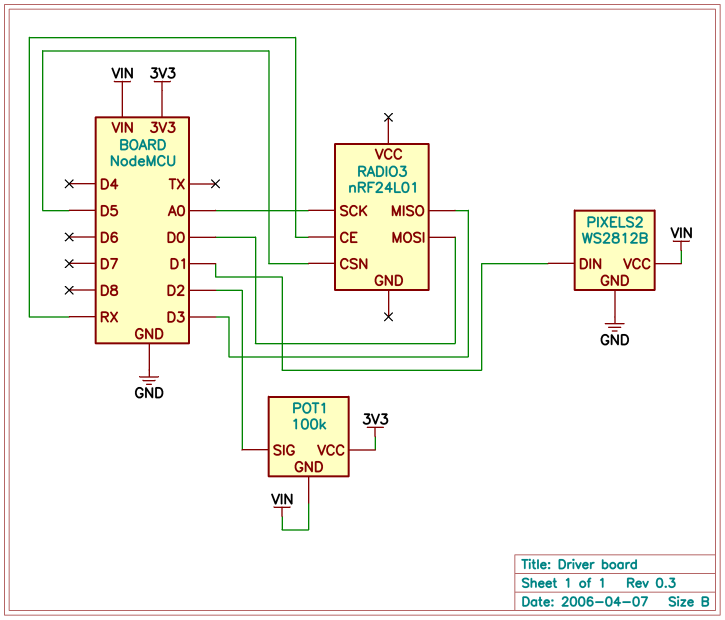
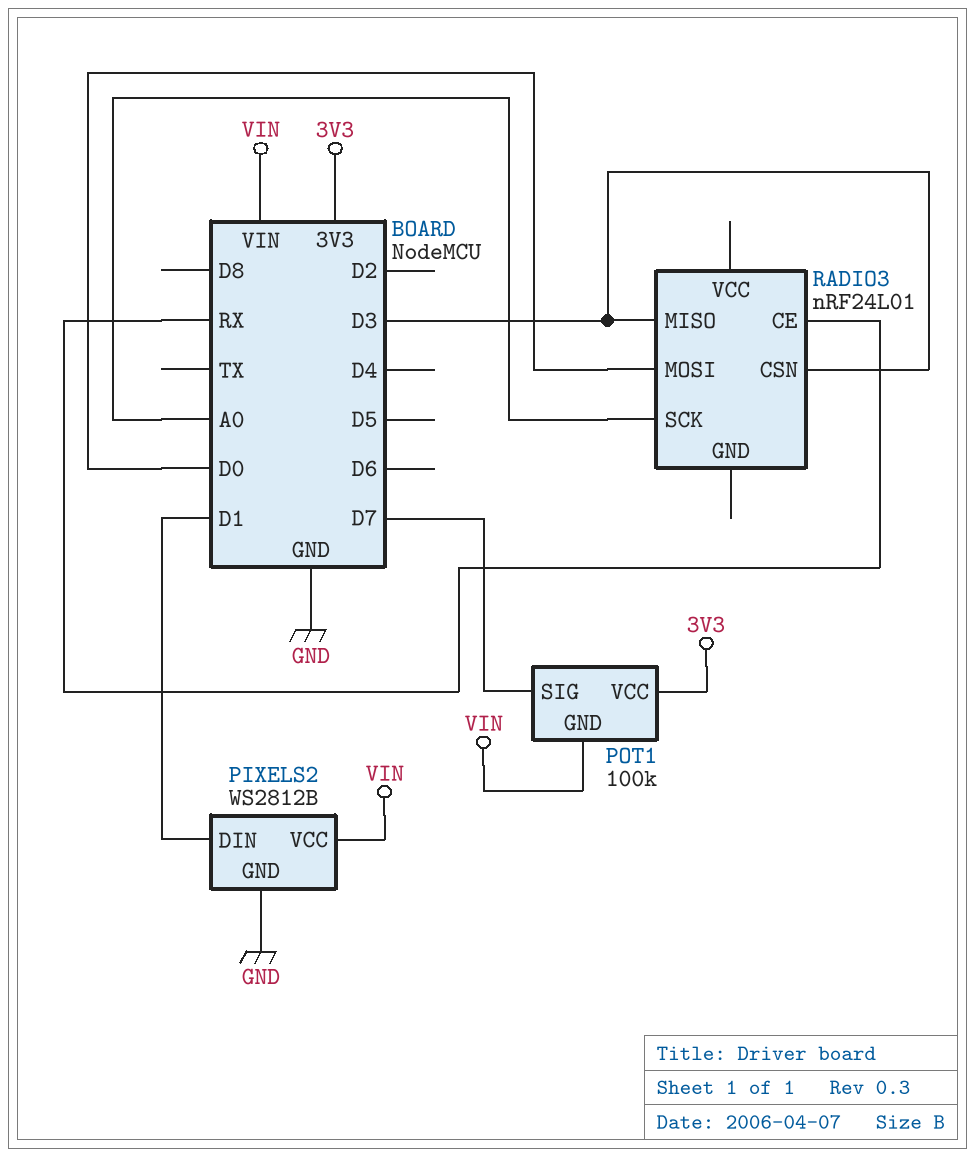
POT1 pin SIG: D2 -> D7
RADIO3 pin CSN: D5 -> D3

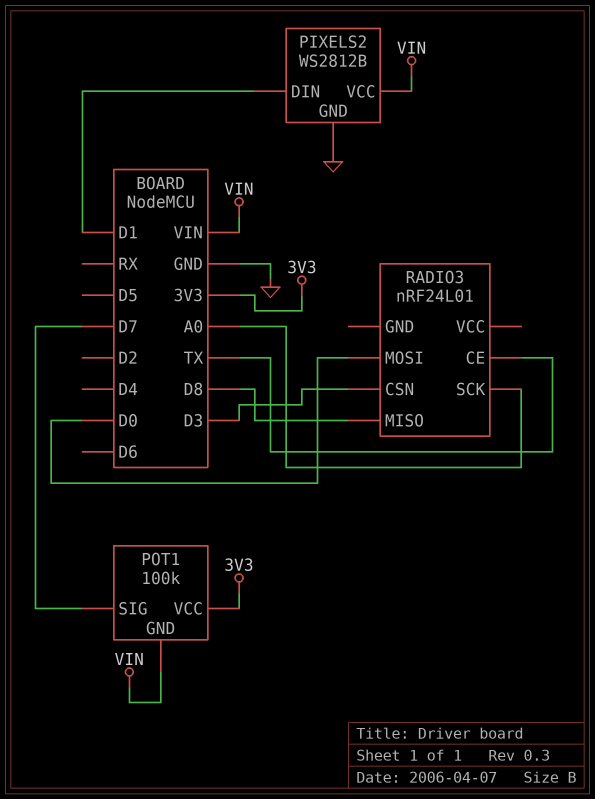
RADIO3 pin CE: RX -> TX
RADIO3 pin MISO: D3 -> D8

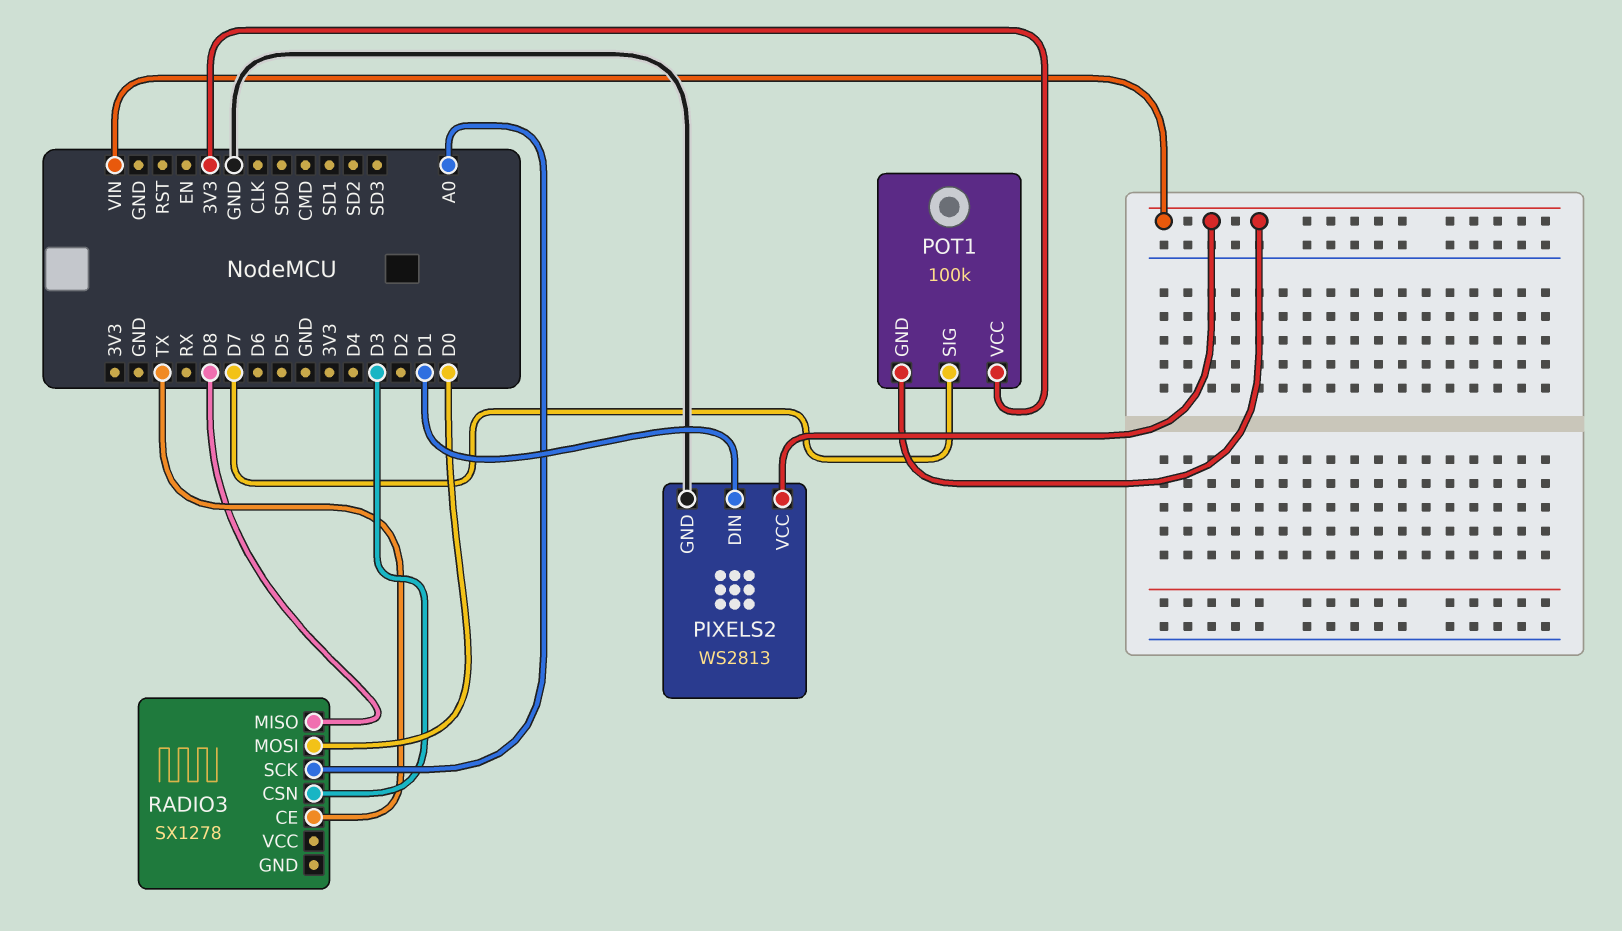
PIXELS2: WS2812B -> WS2813
RADIO3: nRF24L01 -> SX1278

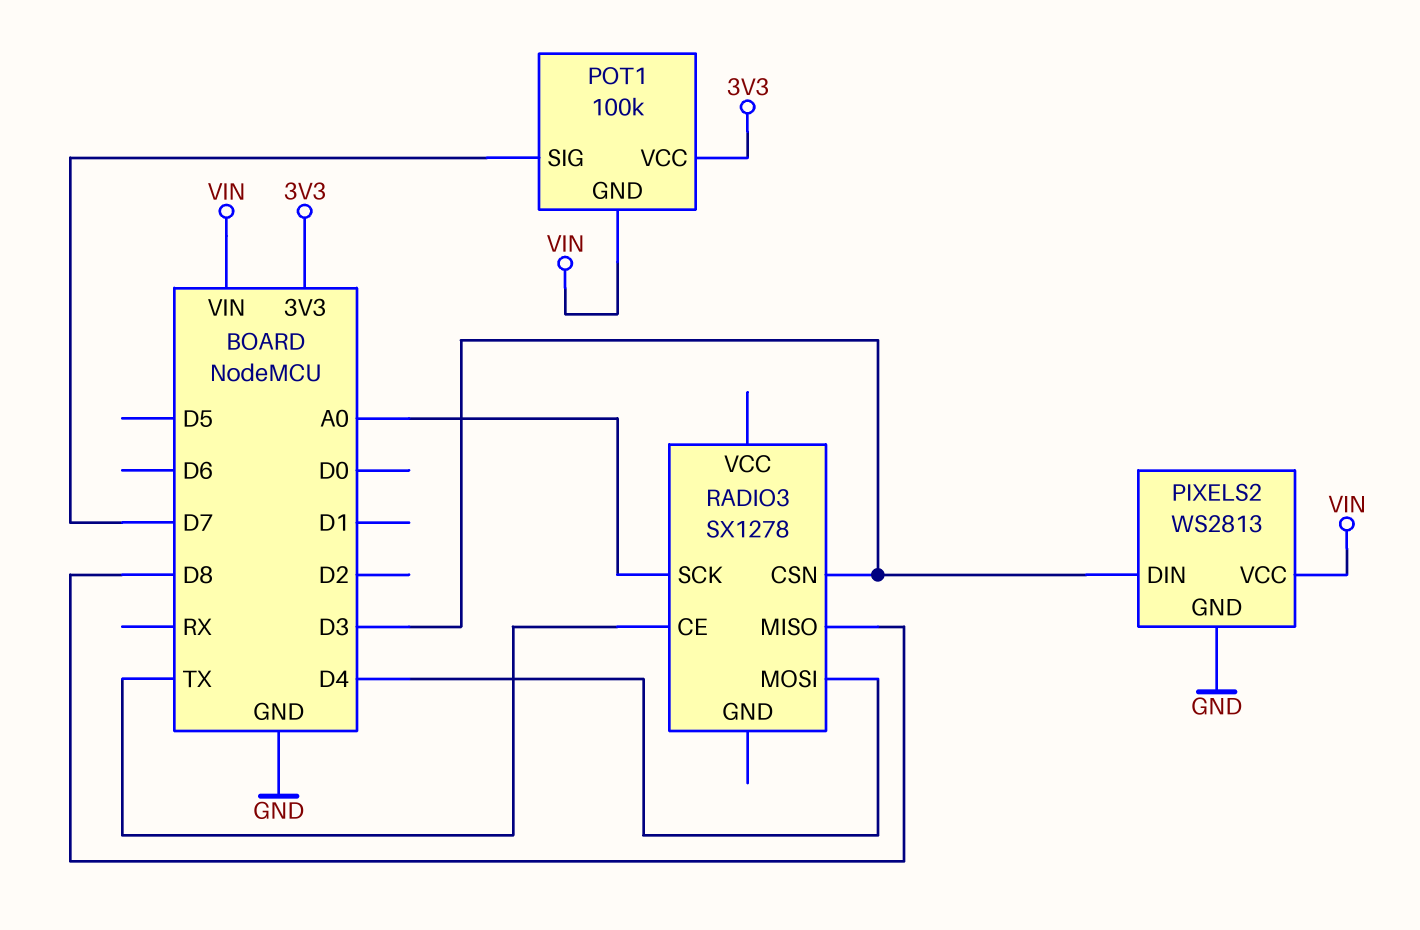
PIXELS2 pin DIN: D1 -> D3
RADIO3 pin MOSI: D0 -> D4

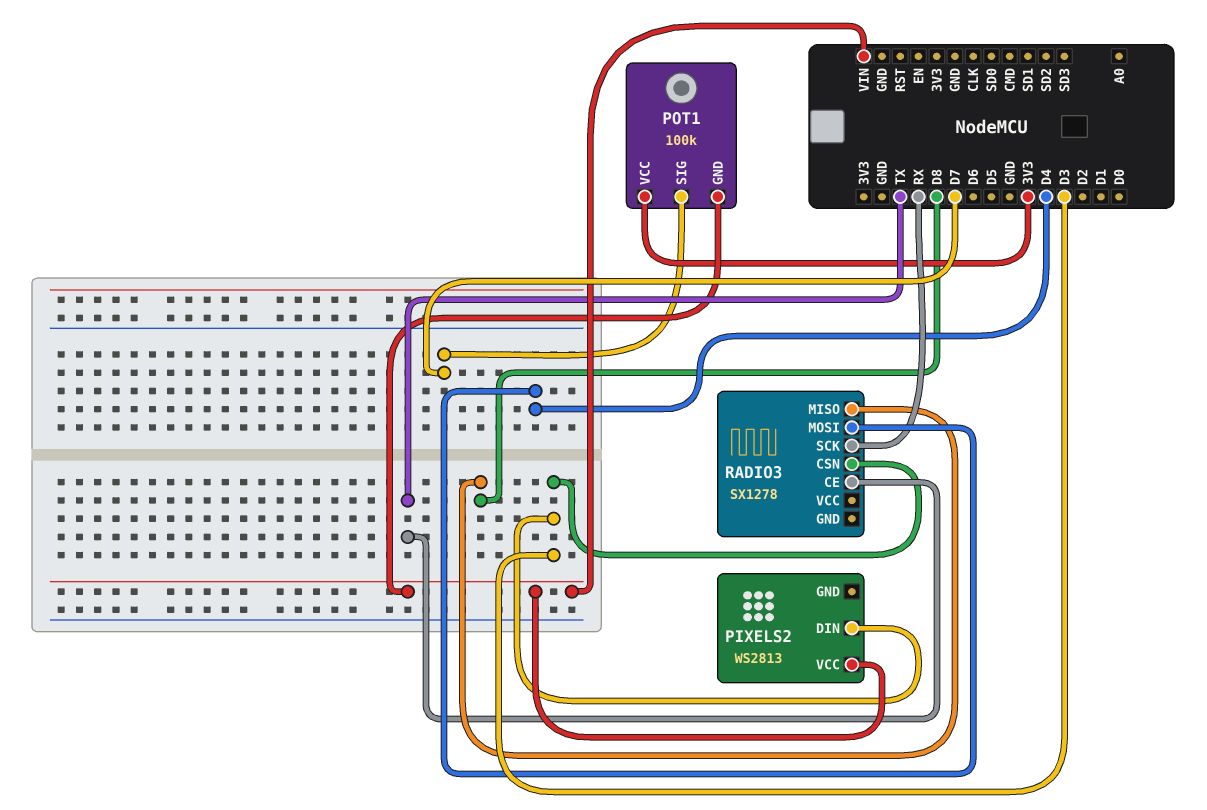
PIXELS2 pin GND: GND -> none
RADIO3 pin SCK: A0 -> RX

